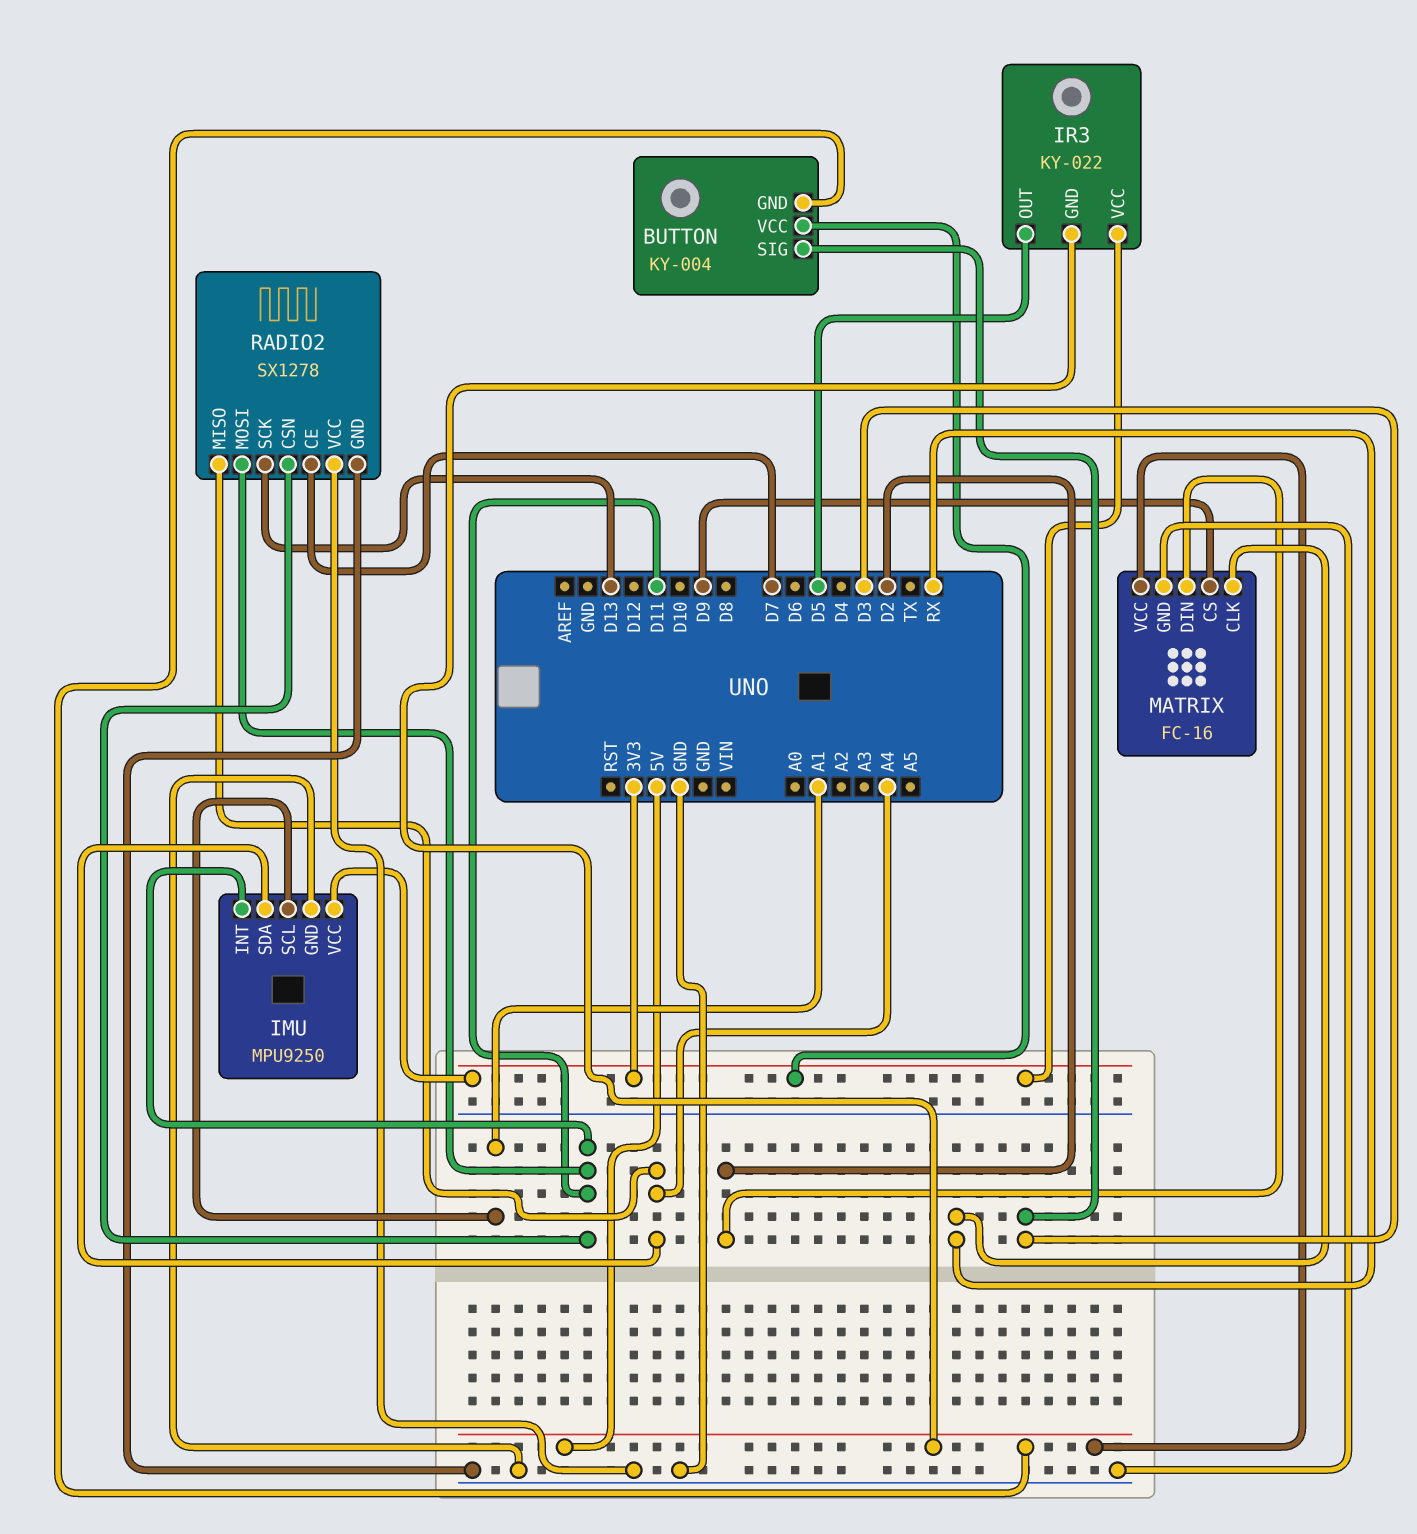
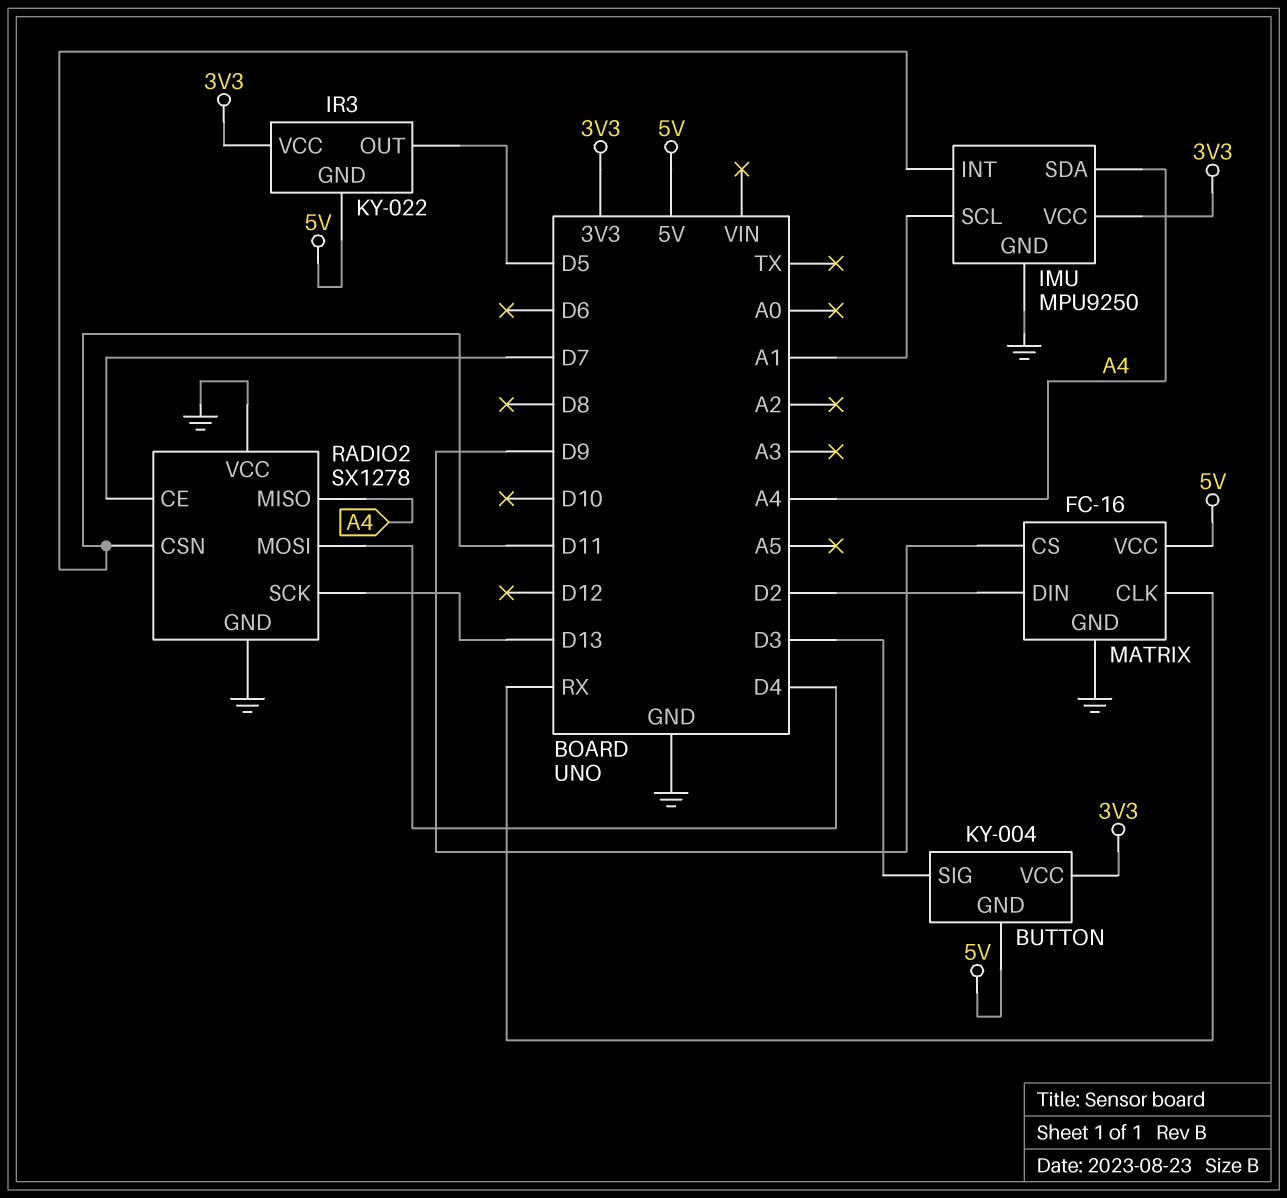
RADIO2 pin MOSI: D11 -> D4

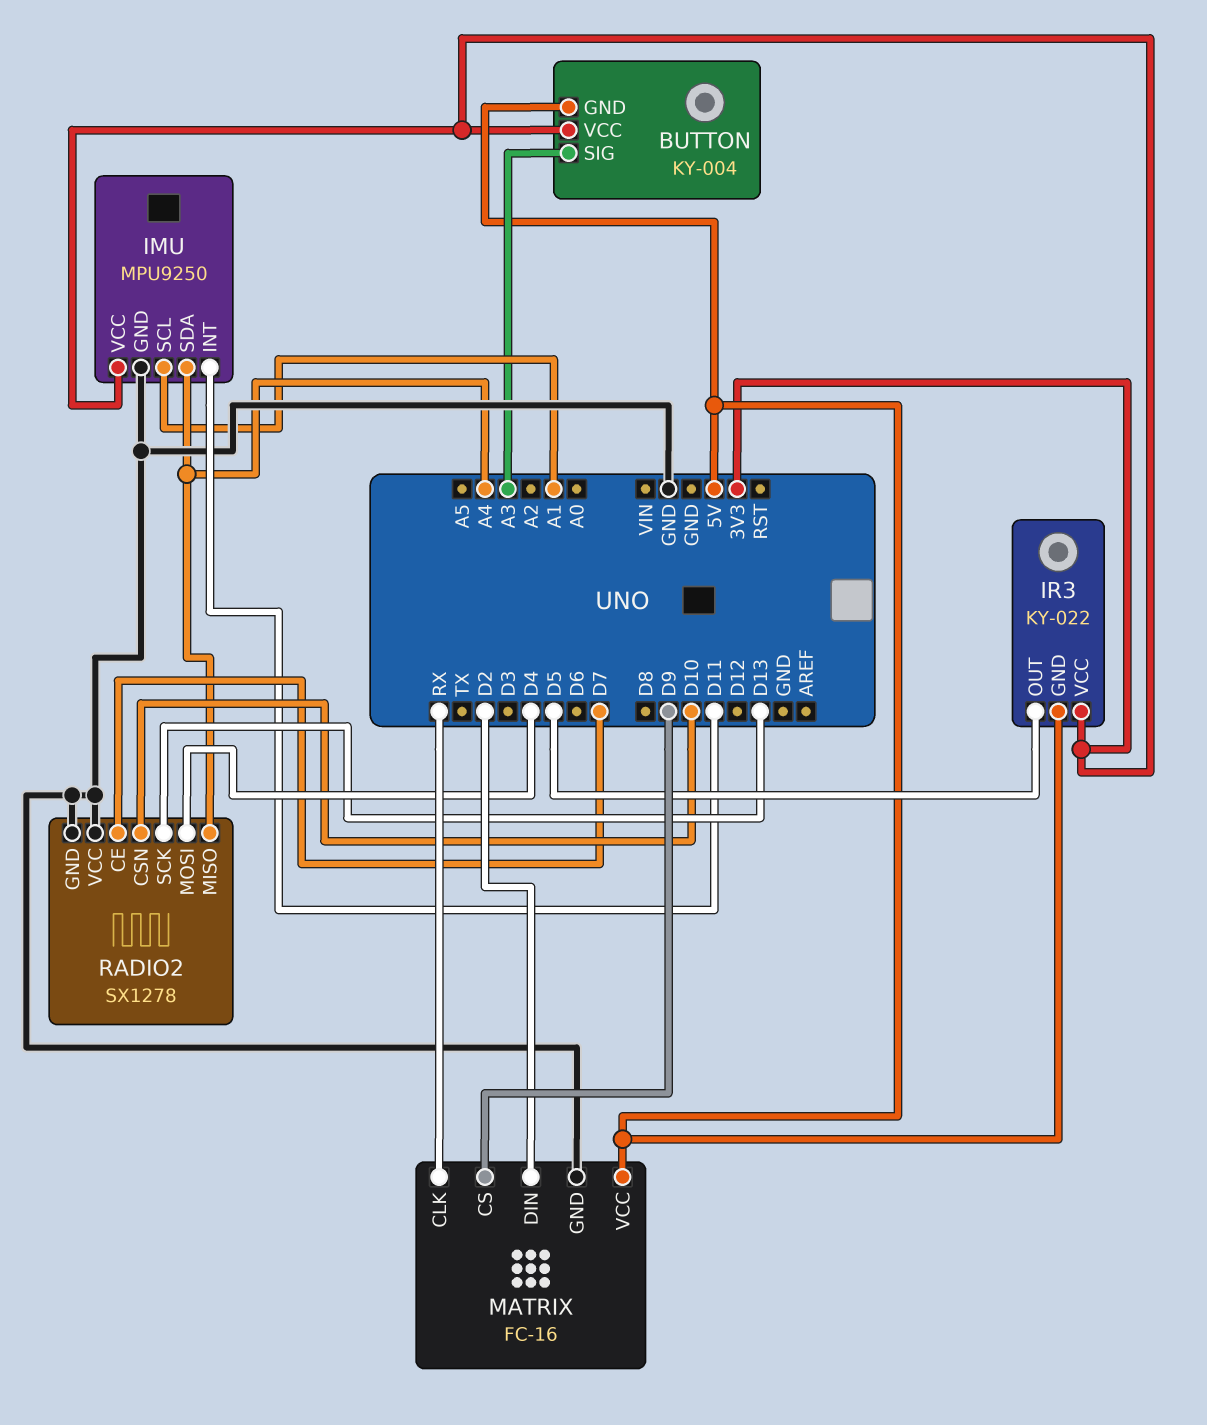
BUTTON pin SIG: D3 -> A3
RADIO2 pin CSN: D11 -> D10

